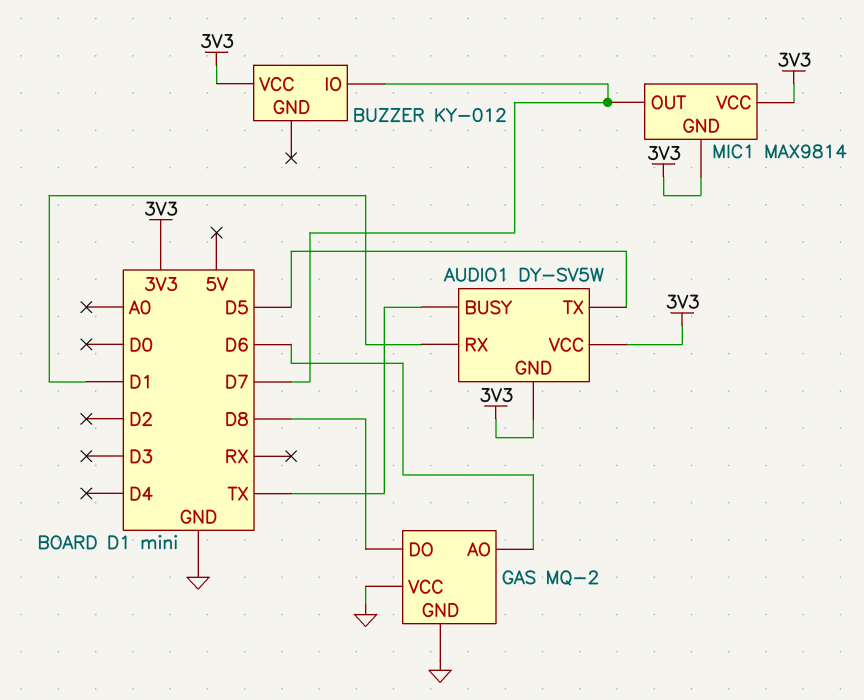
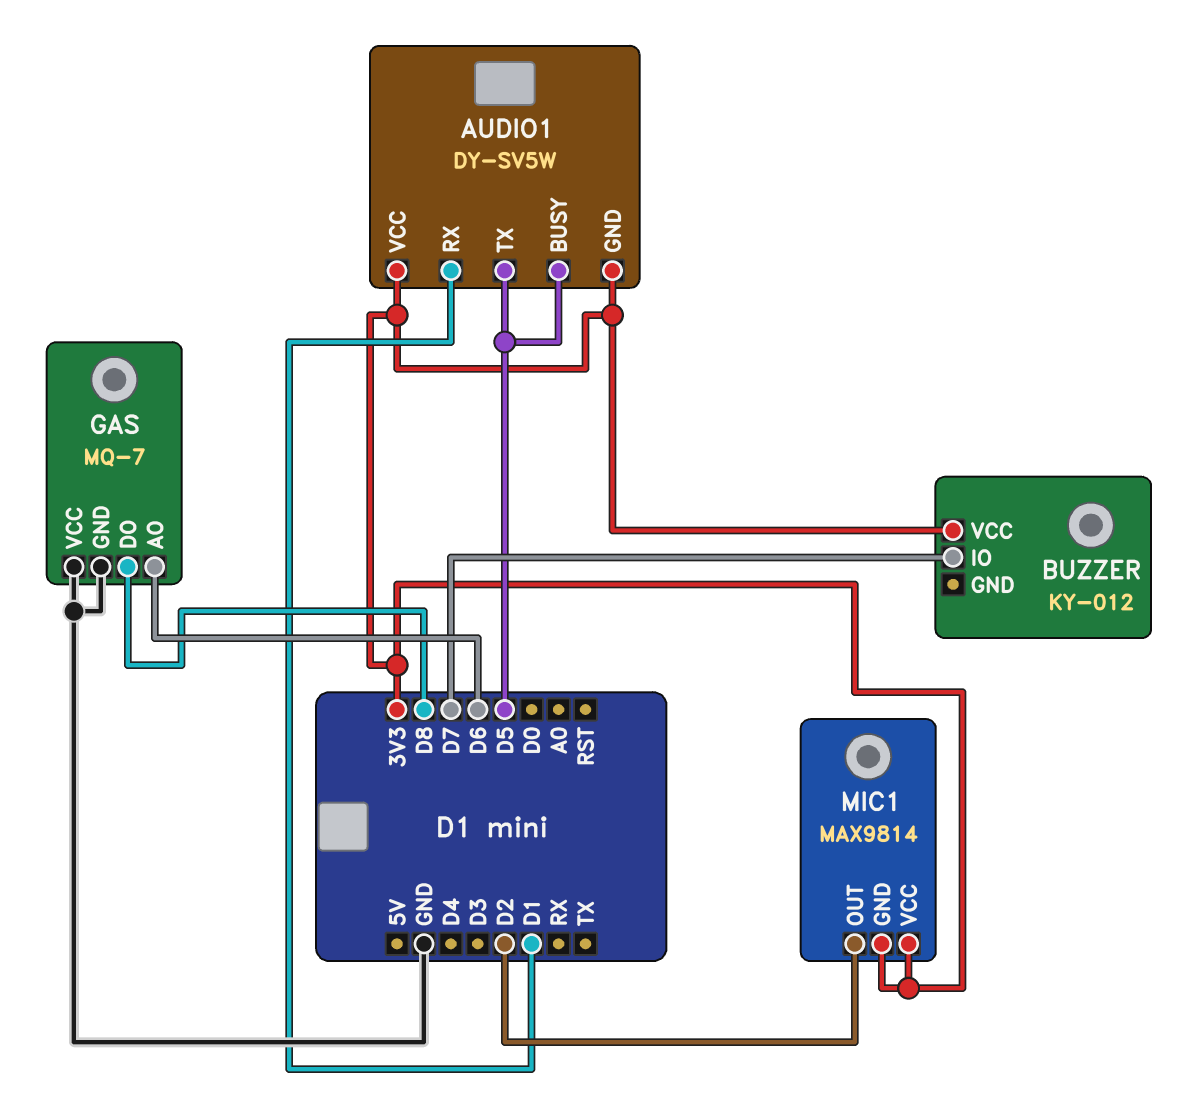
AUDIO1 pin BUSY: TX -> D5
GAS: MQ-2 -> MQ-7
MIC1 pin OUT: D7 -> D2

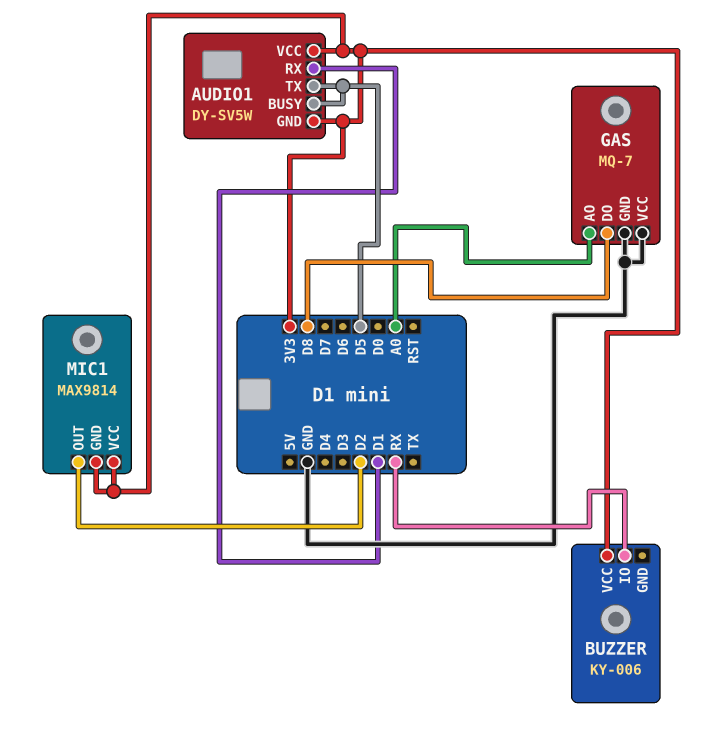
BUZZER: KY-012 -> KY-006
BUZZER pin IO: D7 -> RX
GAS pin AO: D6 -> A0

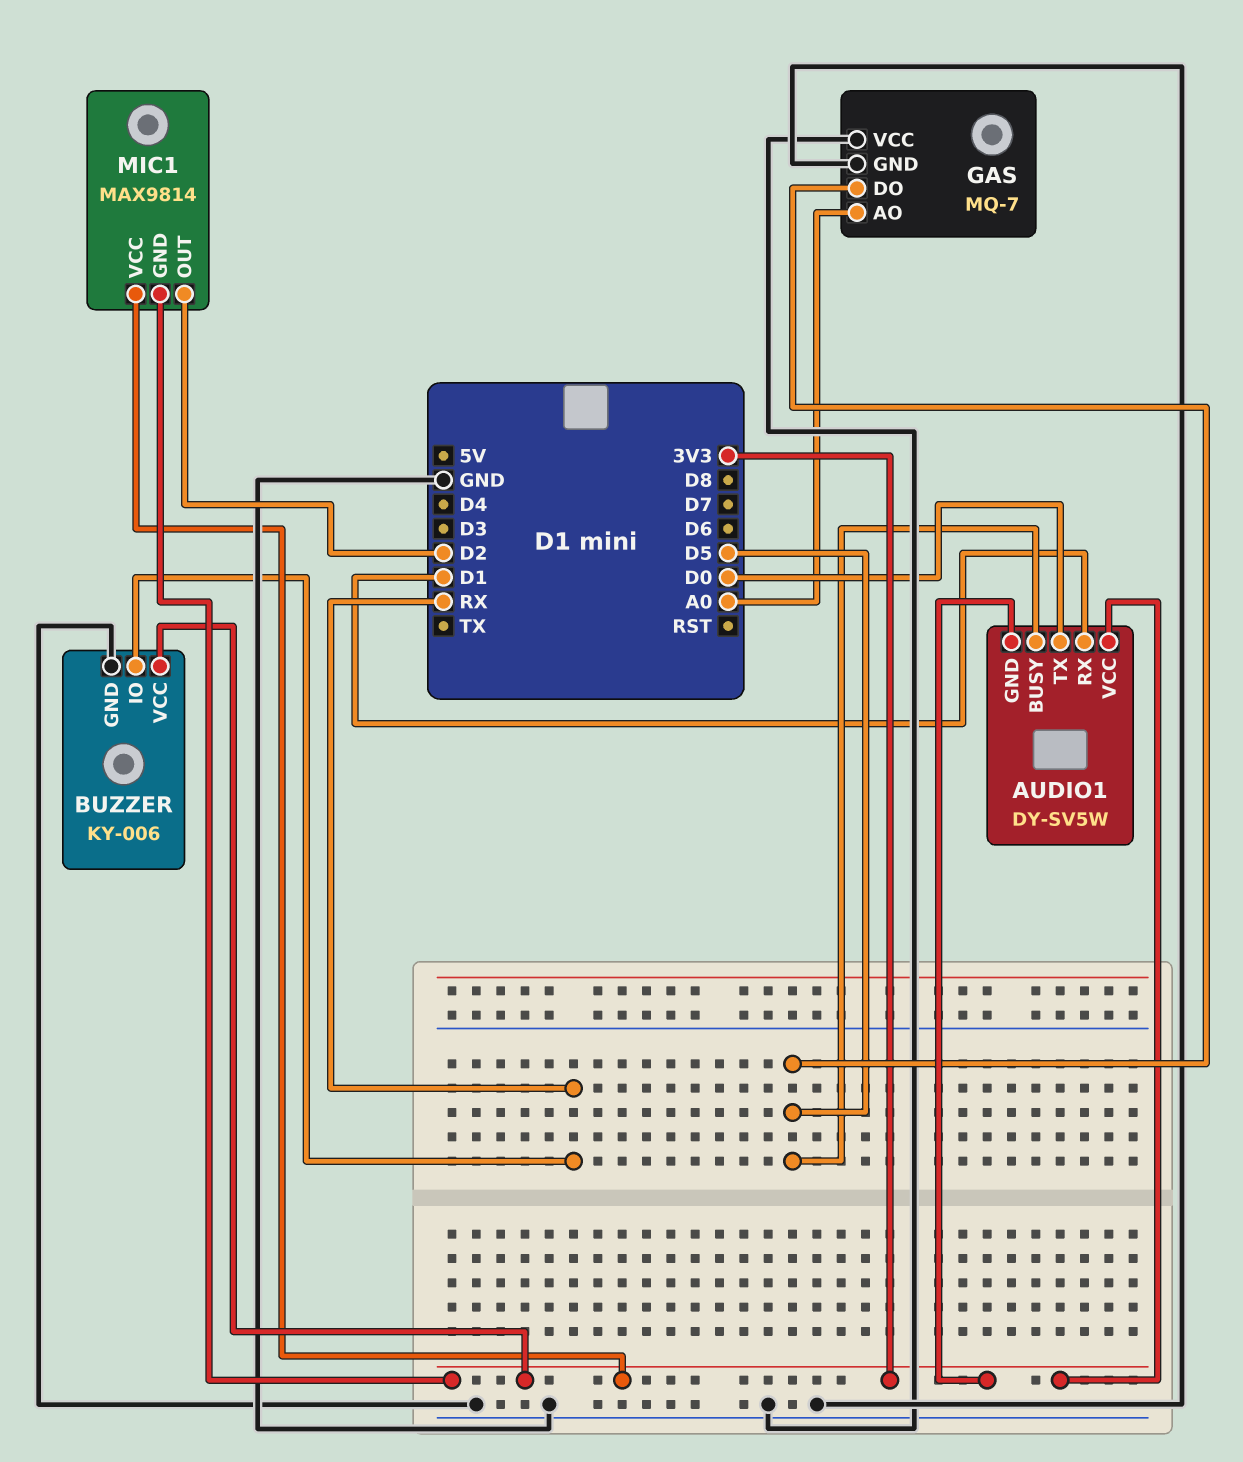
AUDIO1 pin TX: D5 -> D0
BUZZER pin GND: none -> GND
GAS pin DO: D8 -> D5

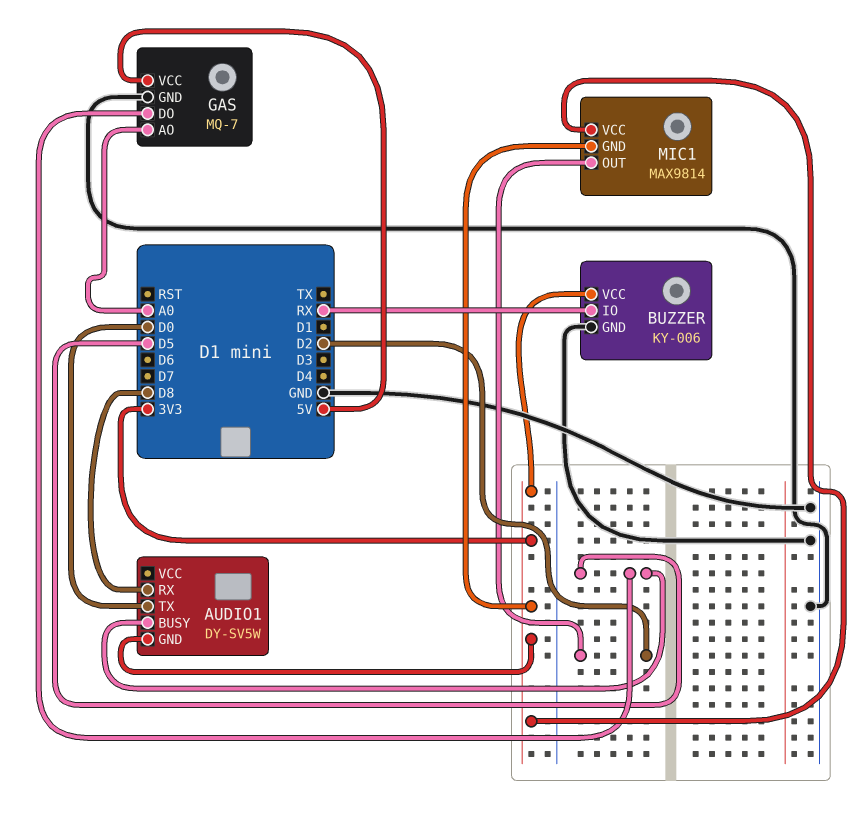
AUDIO1 pin RX: D1 -> D8
AUDIO1 pin VCC: 3V3 -> none
GAS pin VCC: GND -> 5V

